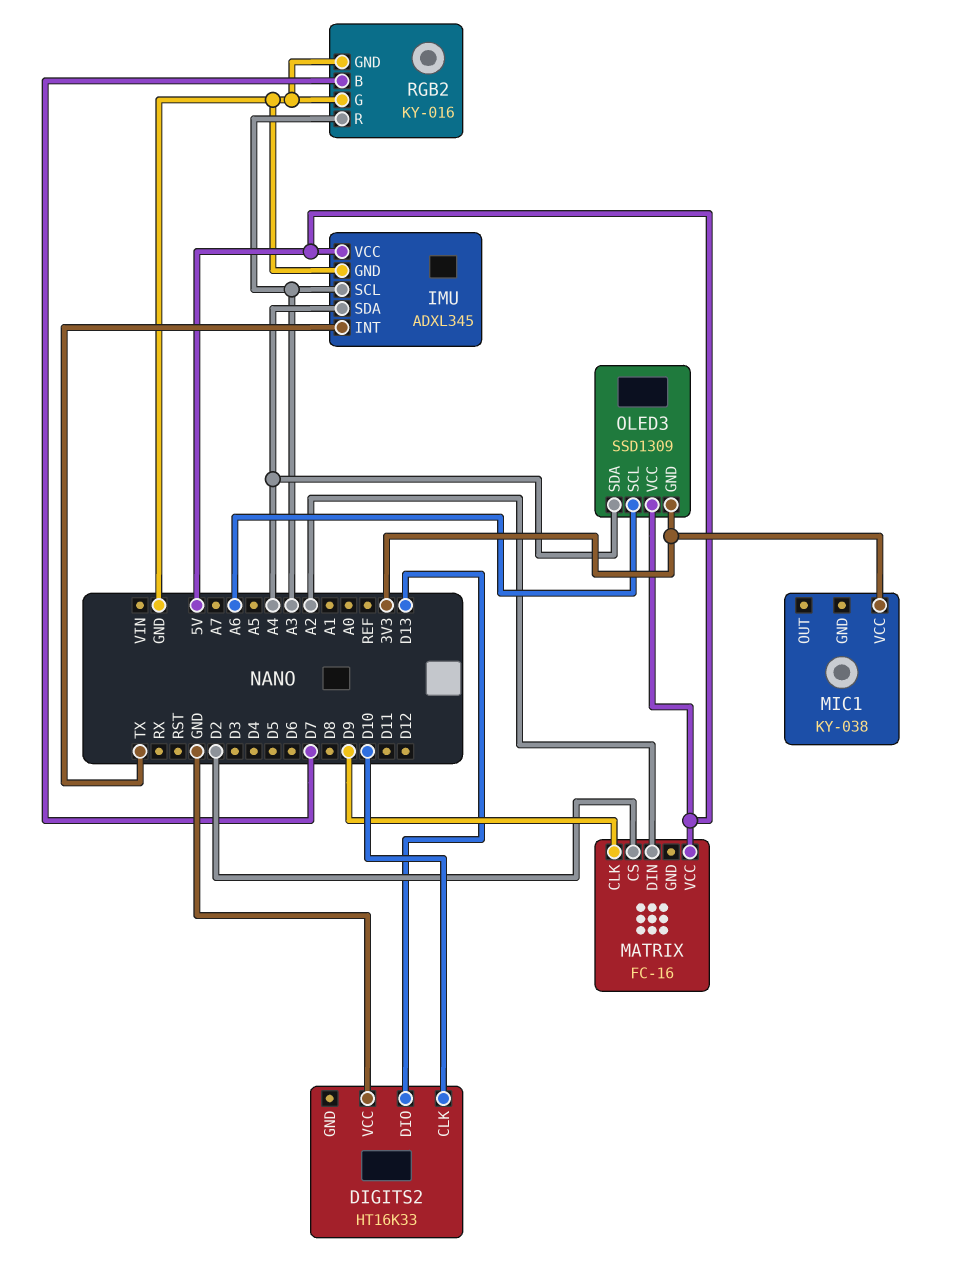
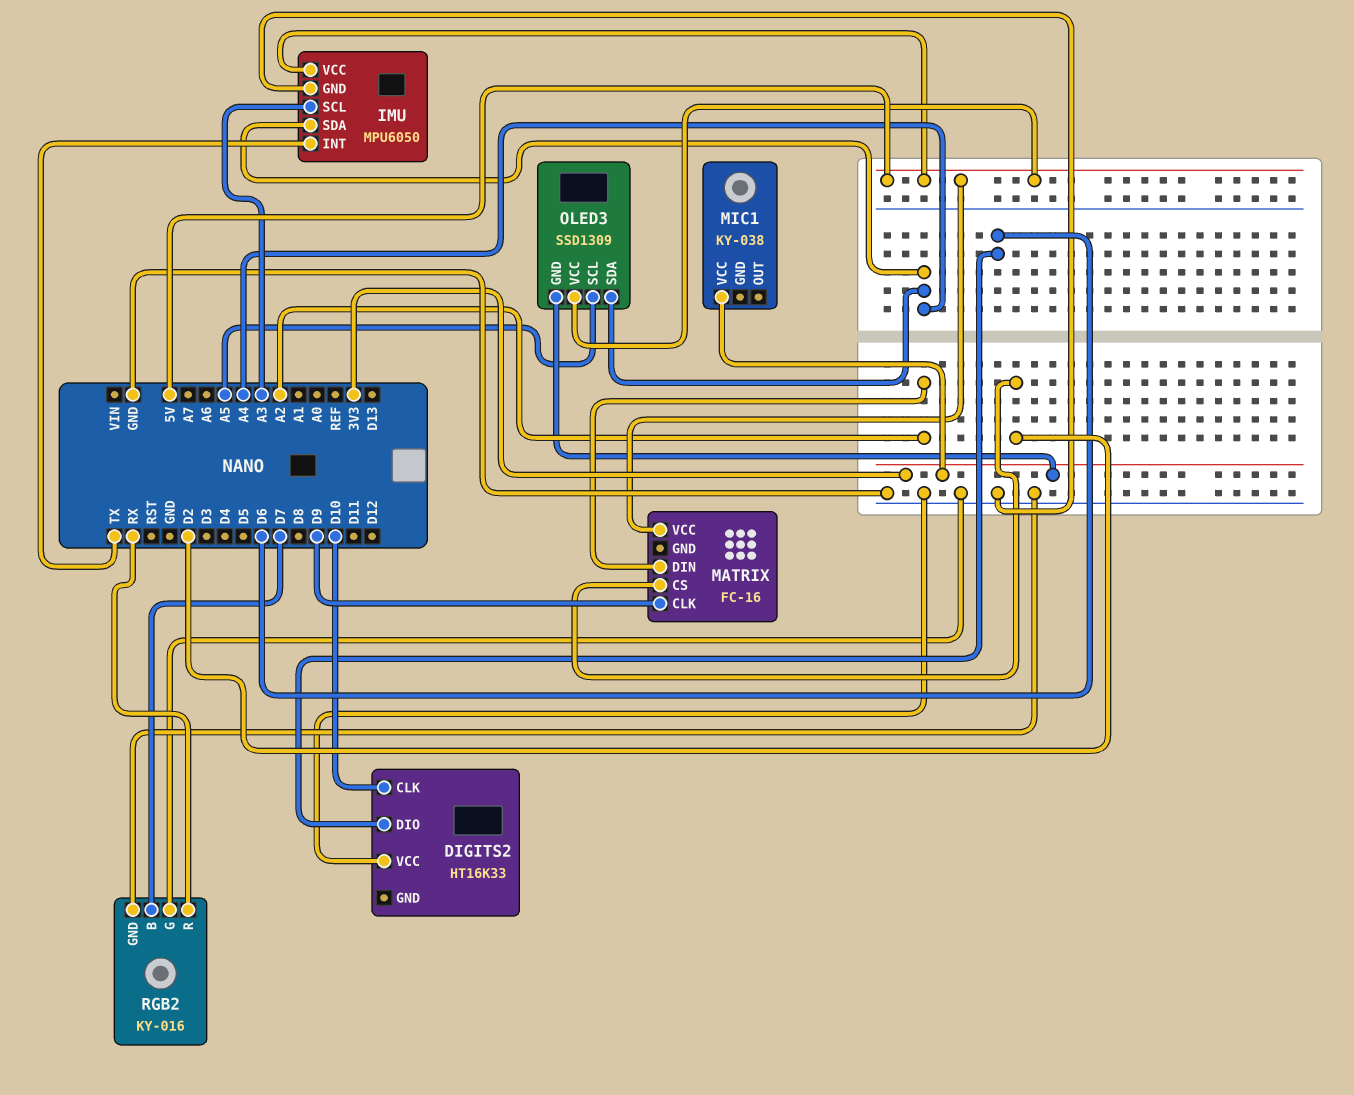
DIGITS2 pin DIO: D13 -> D6
IMU: ADXL345 -> MPU6050
OLED3 pin SCL: A6 -> A5
RGB2 pin R: A3 -> RX

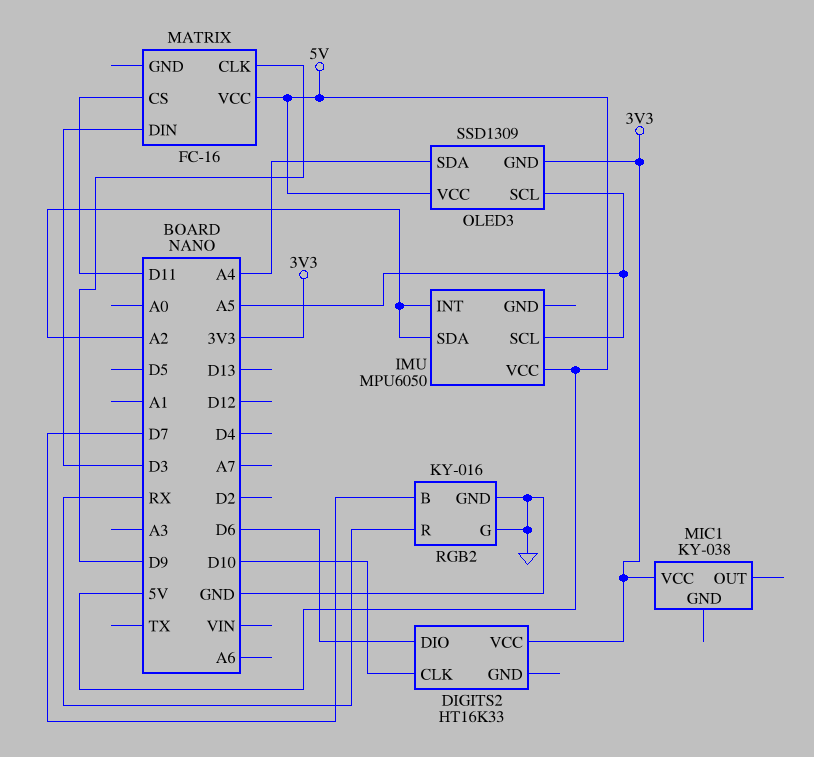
DIGITS2 pin VCC: GND -> 3V3
IMU pin GND: GND -> none
IMU pin INT: TX -> A2
IMU pin SCL: A3 -> A5
IMU pin SDA: A4 -> A2
MATRIX pin CS: D2 -> D11
MATRIX pin DIN: A2 -> D3

